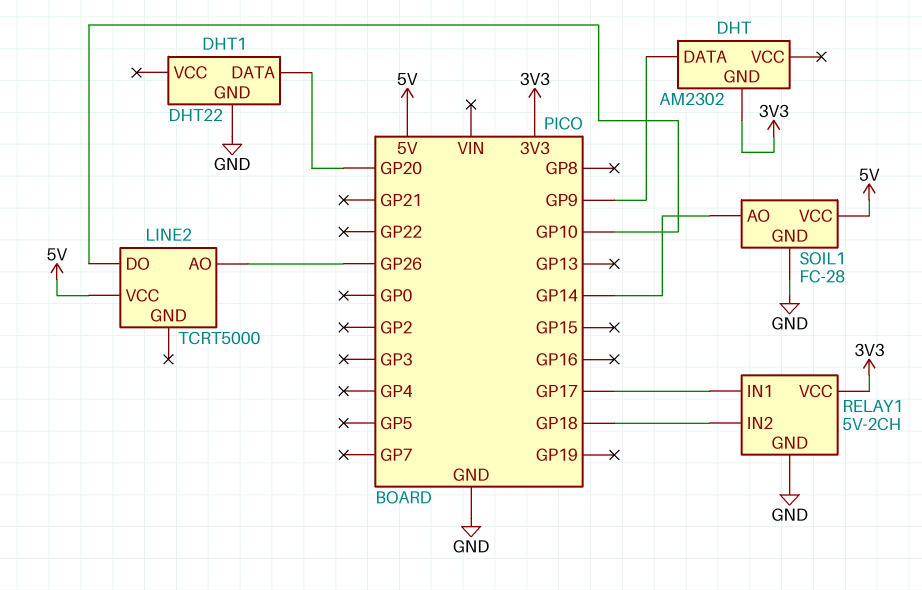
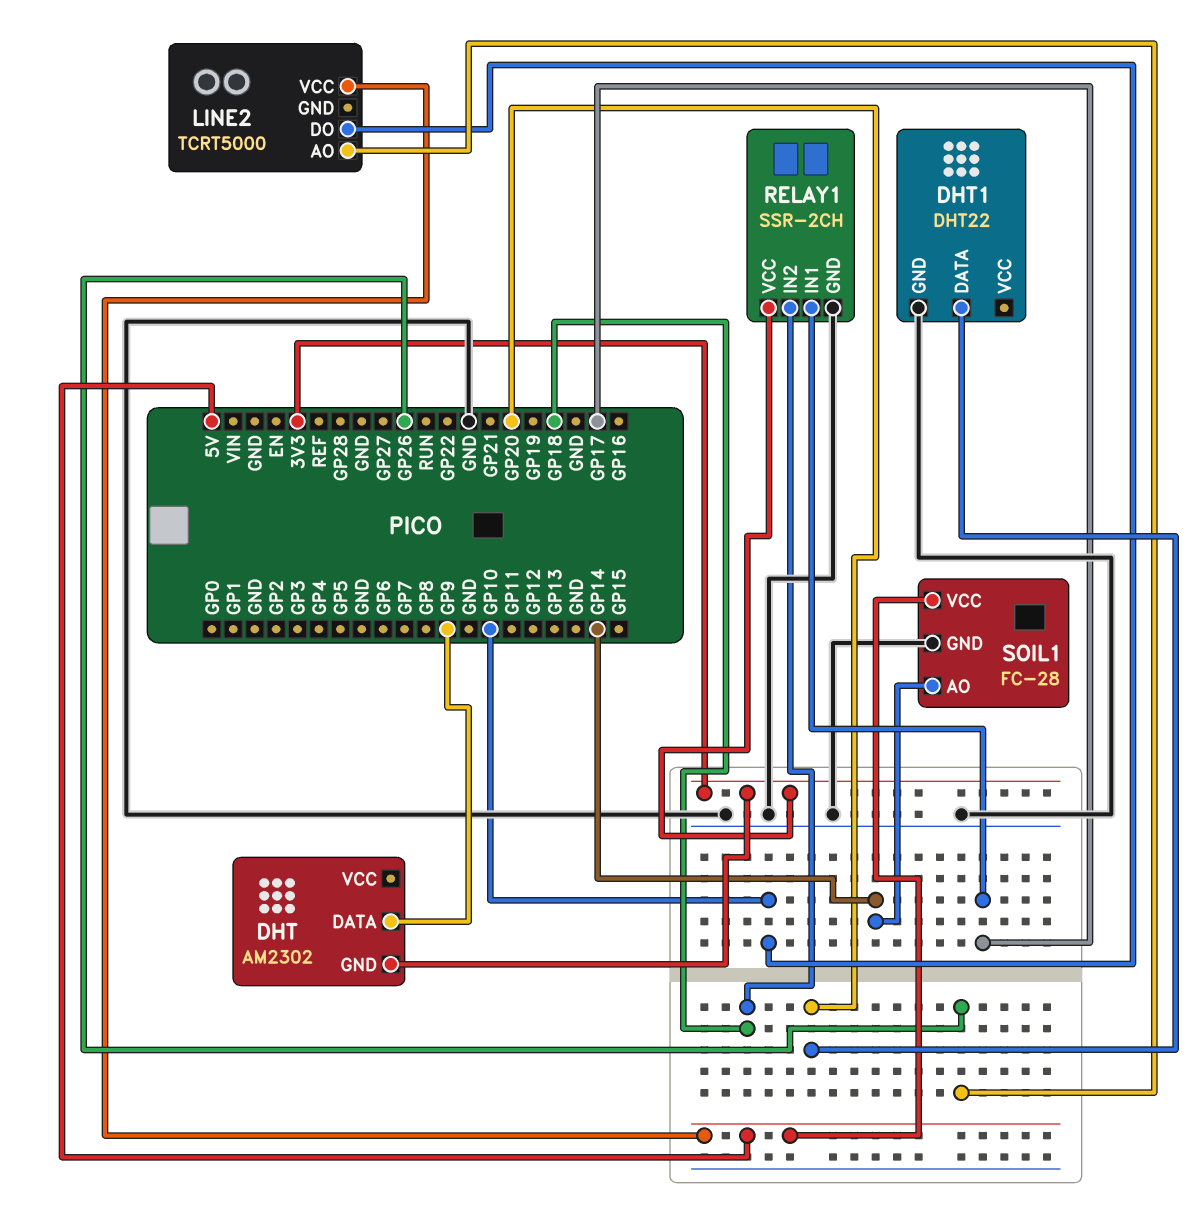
RELAY1: 5V-2CH -> SSR-2CH

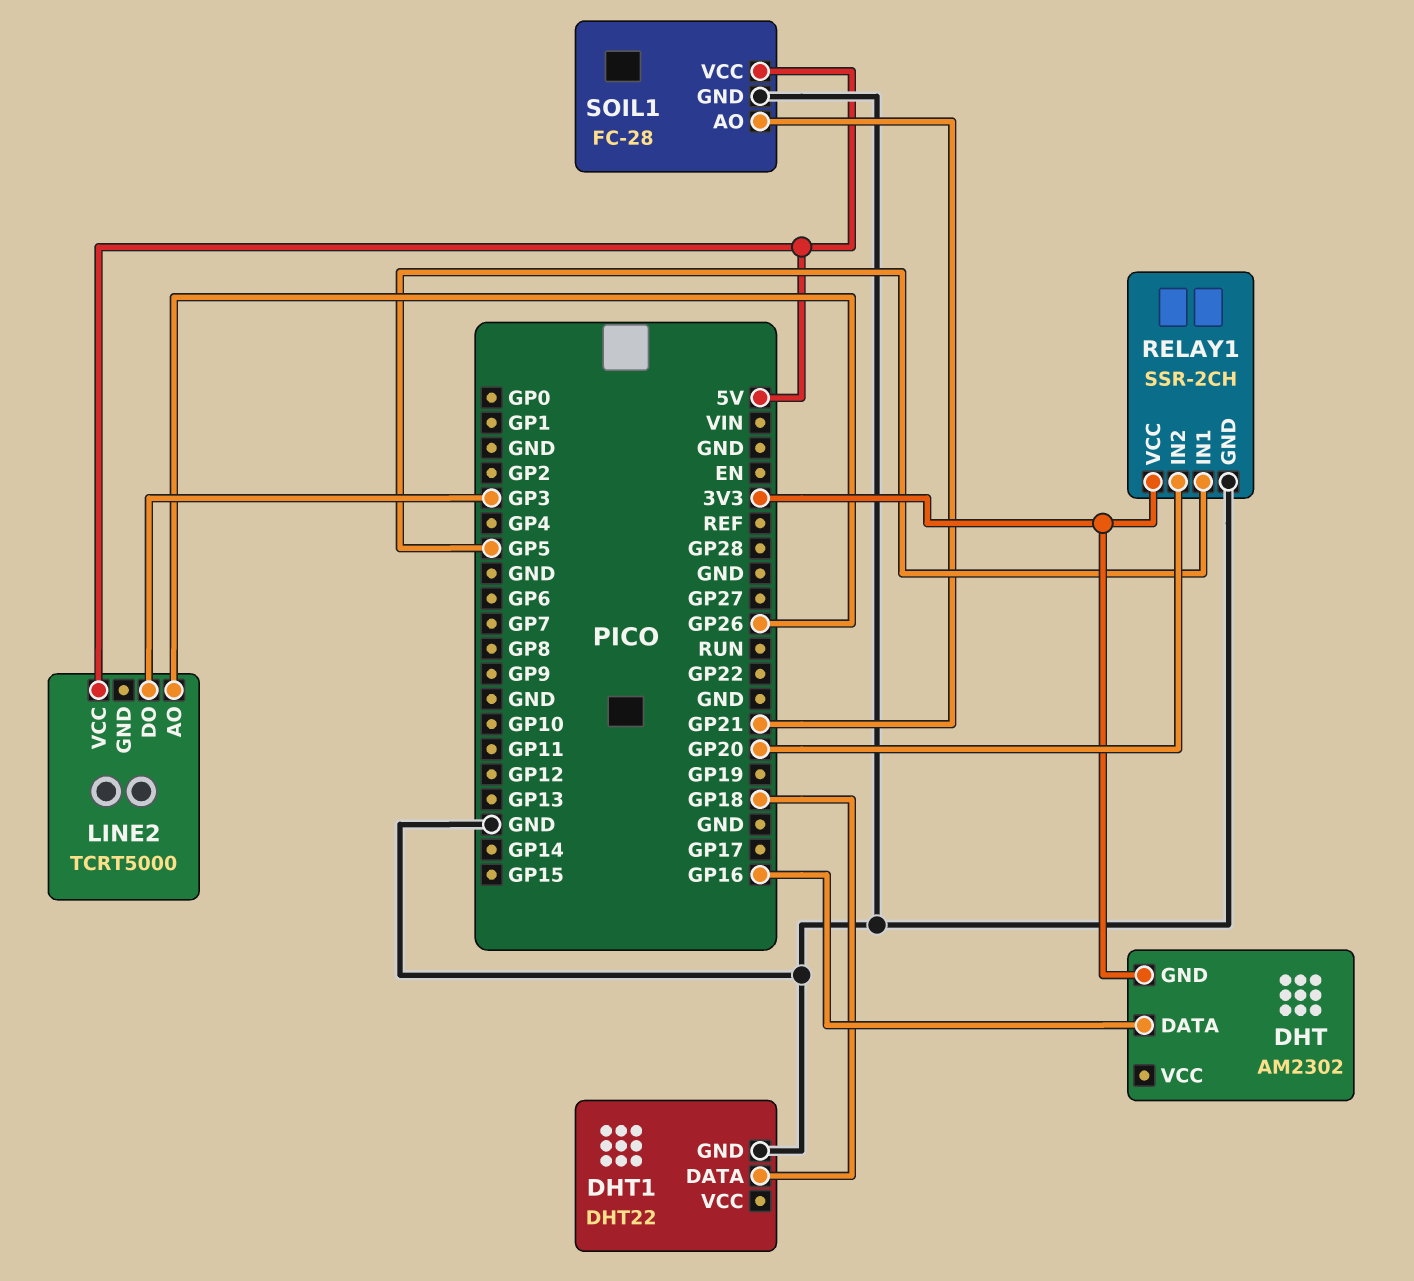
DHT pin DATA: GP9 -> GP16
DHT1 pin DATA: GP20 -> GP18
LINE2 pin DO: GP10 -> GP3
RELAY1 pin IN1: GP17 -> GP5
RELAY1 pin IN2: GP18 -> GP20
SOIL1 pin AO: GP14 -> GP21

